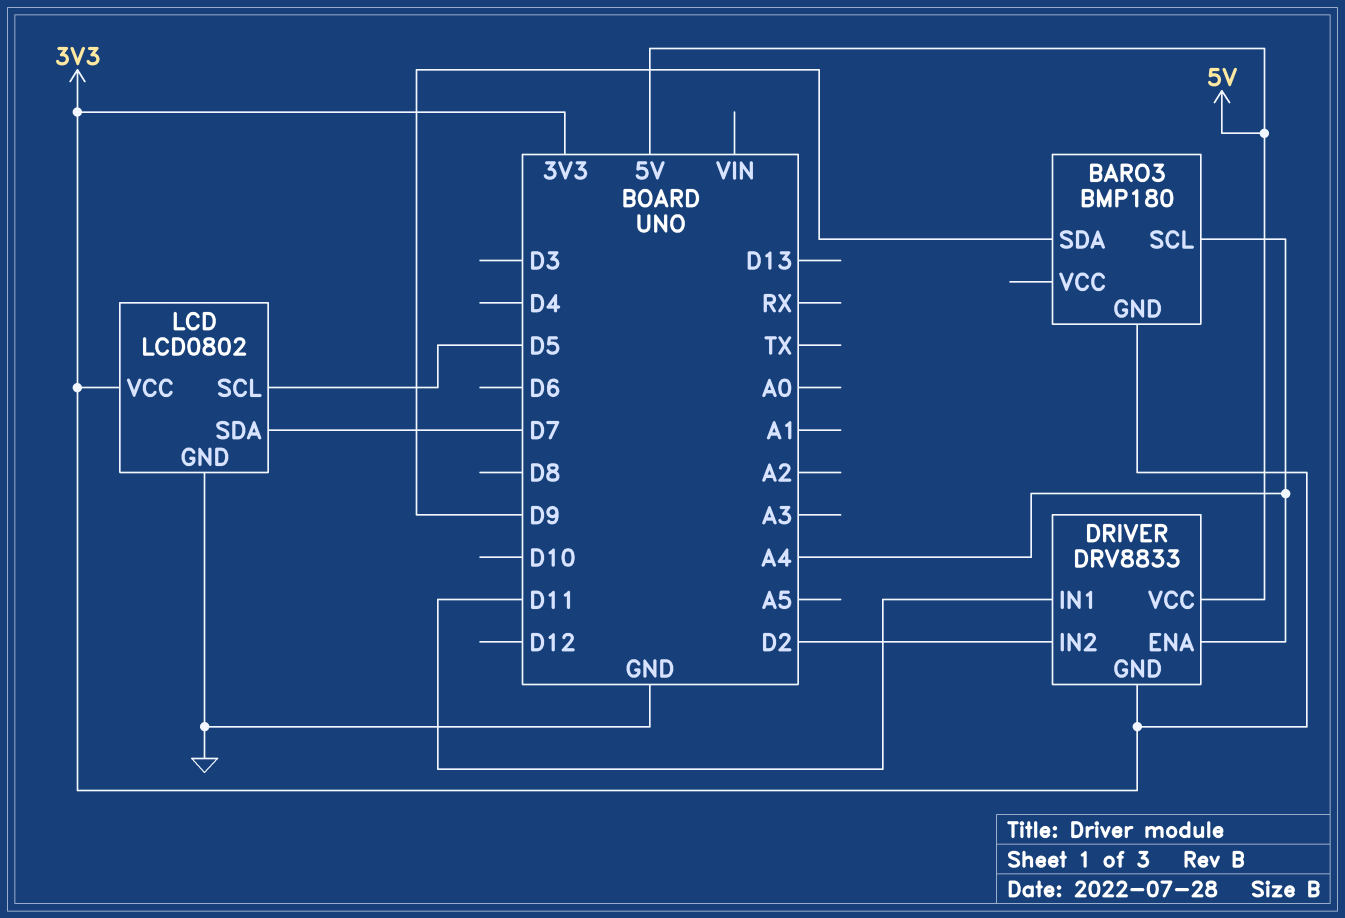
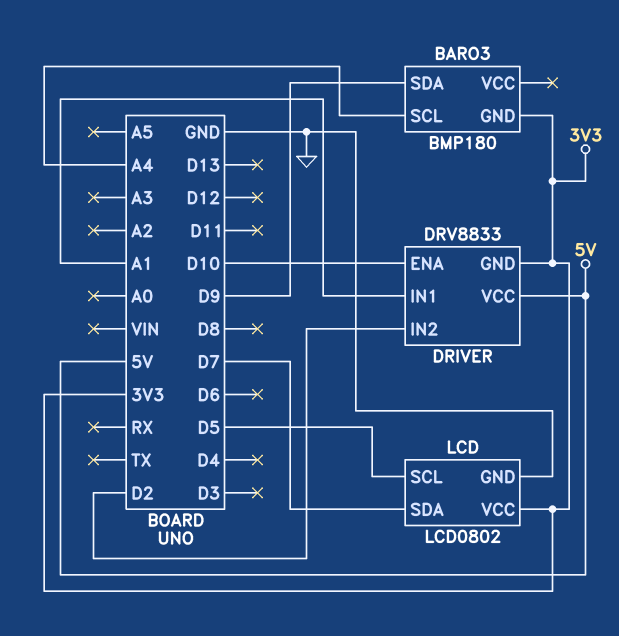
DRIVER pin ENA: A4 -> D10
DRIVER pin IN1: D11 -> A1

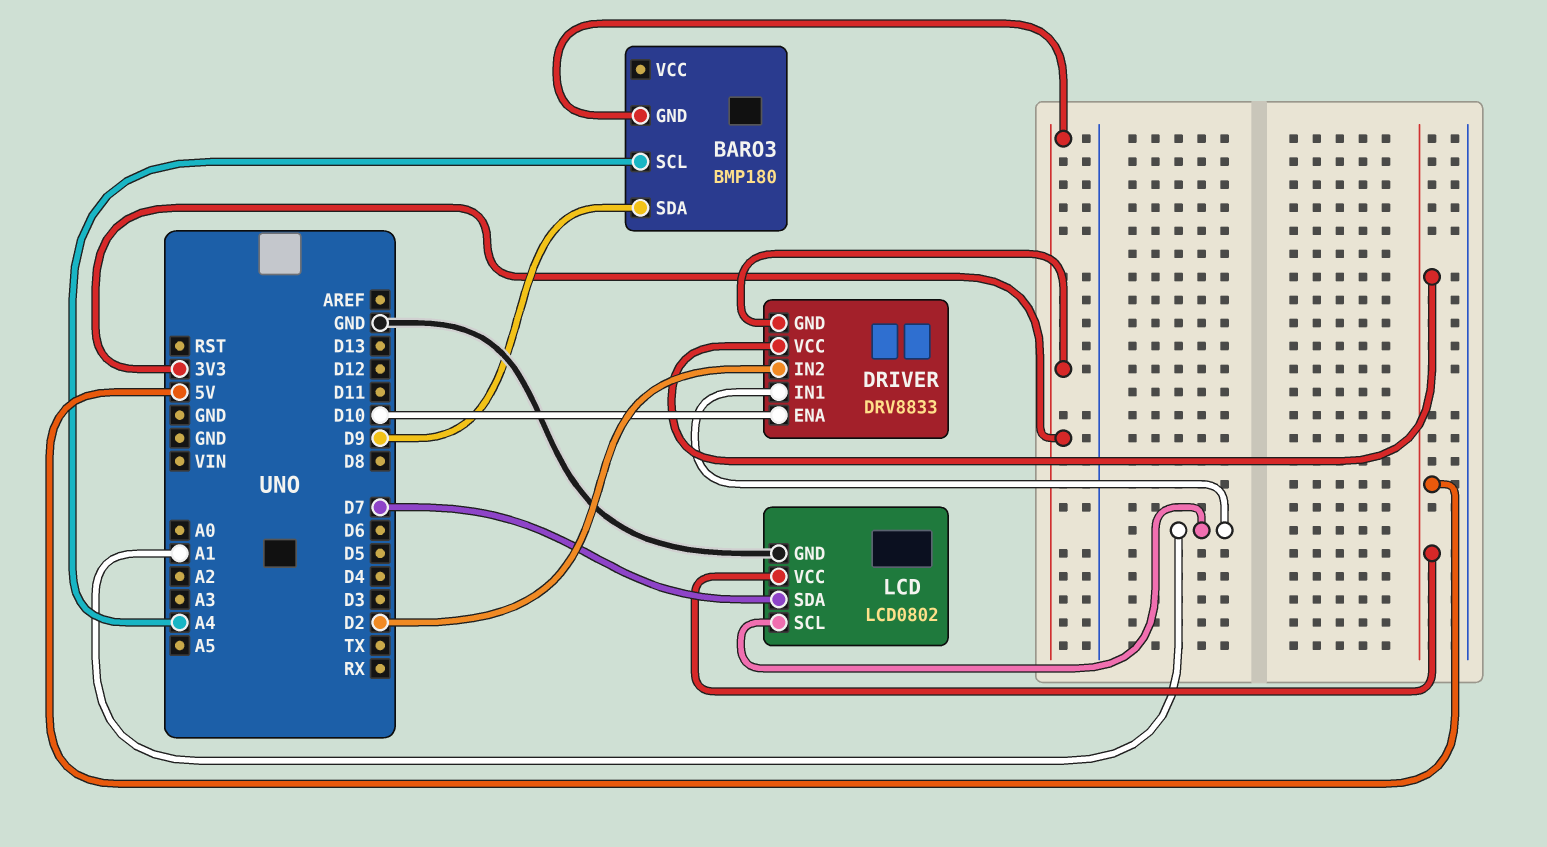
LCD pin SCL: D5 -> A1
LCD pin VCC: 3V3 -> 5V

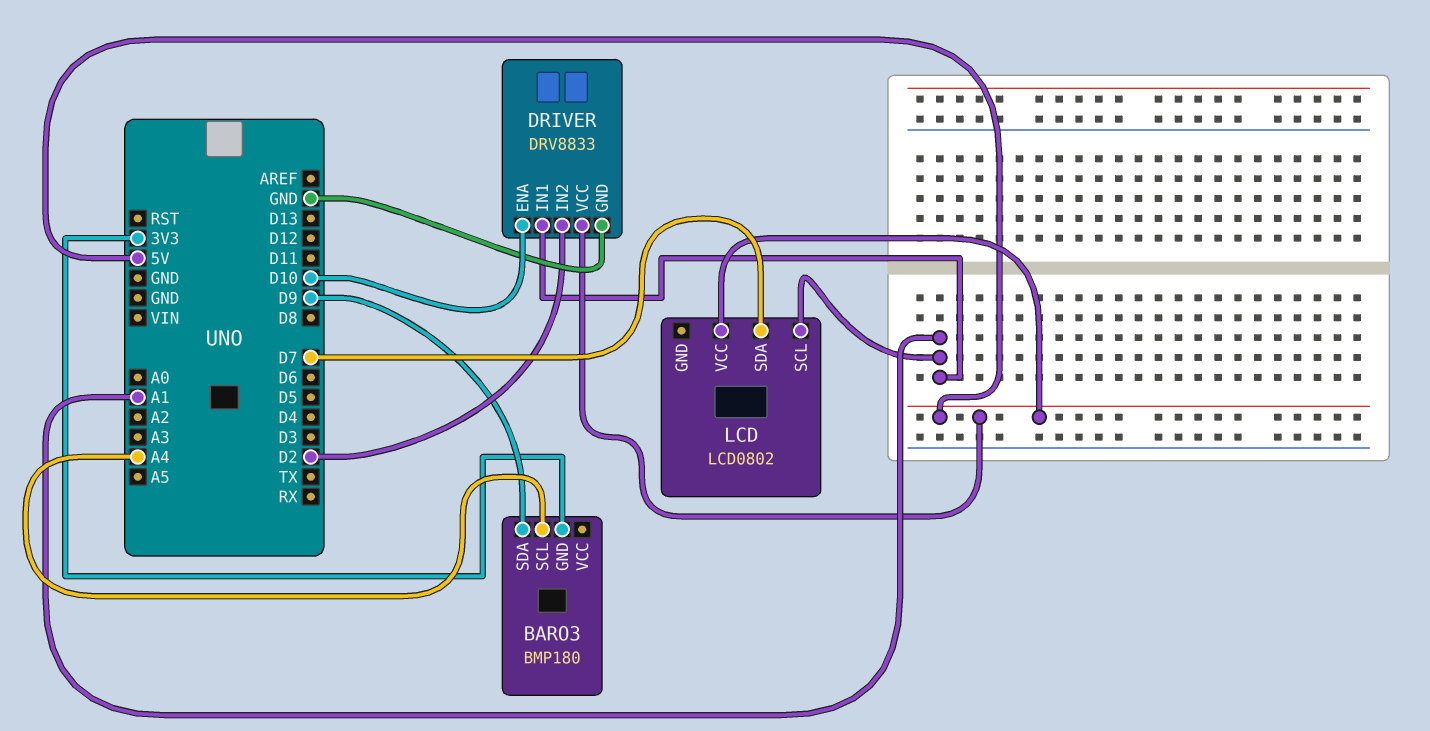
DRIVER pin GND: 3V3 -> GND
LCD pin GND: GND -> none

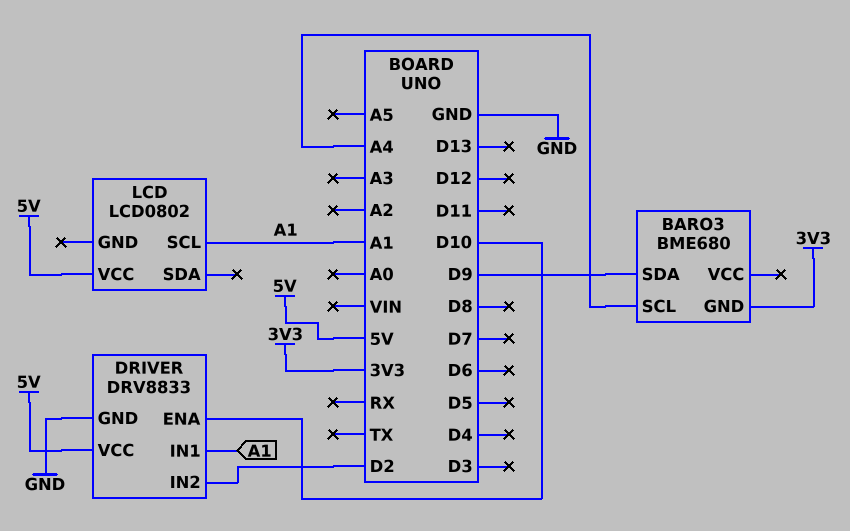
BARO3: BMP180 -> BME680
LCD pin SDA: D7 -> none

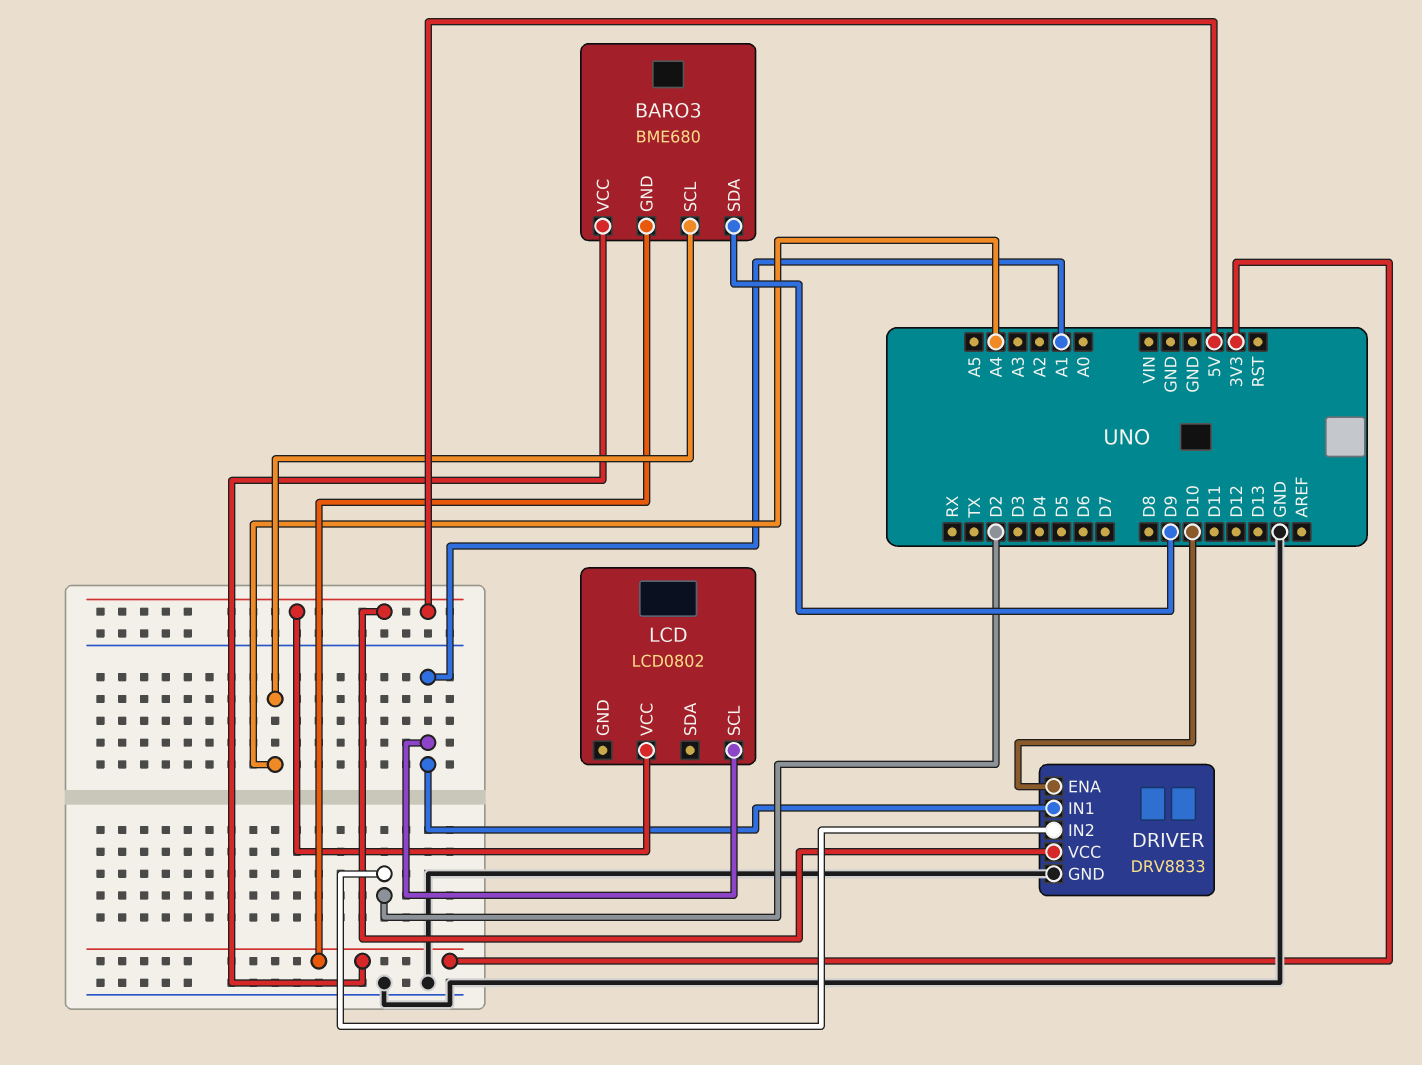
BARO3 pin VCC: none -> 3V3

